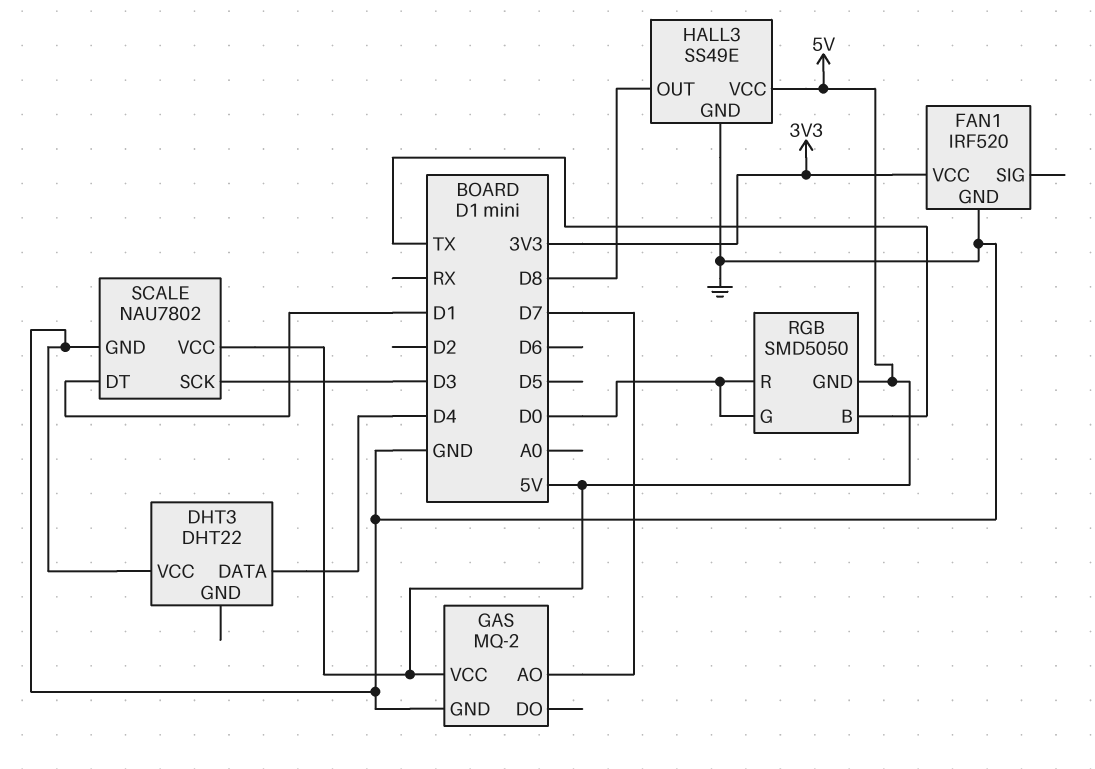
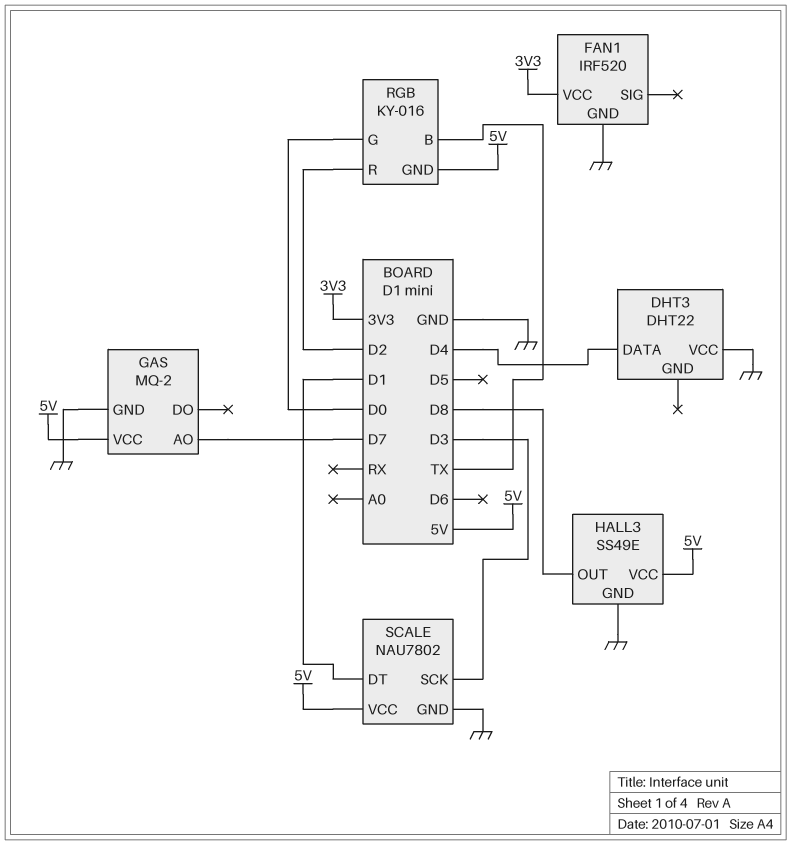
RGB: SMD5050 -> KY-016
RGB pin R: D0 -> D2

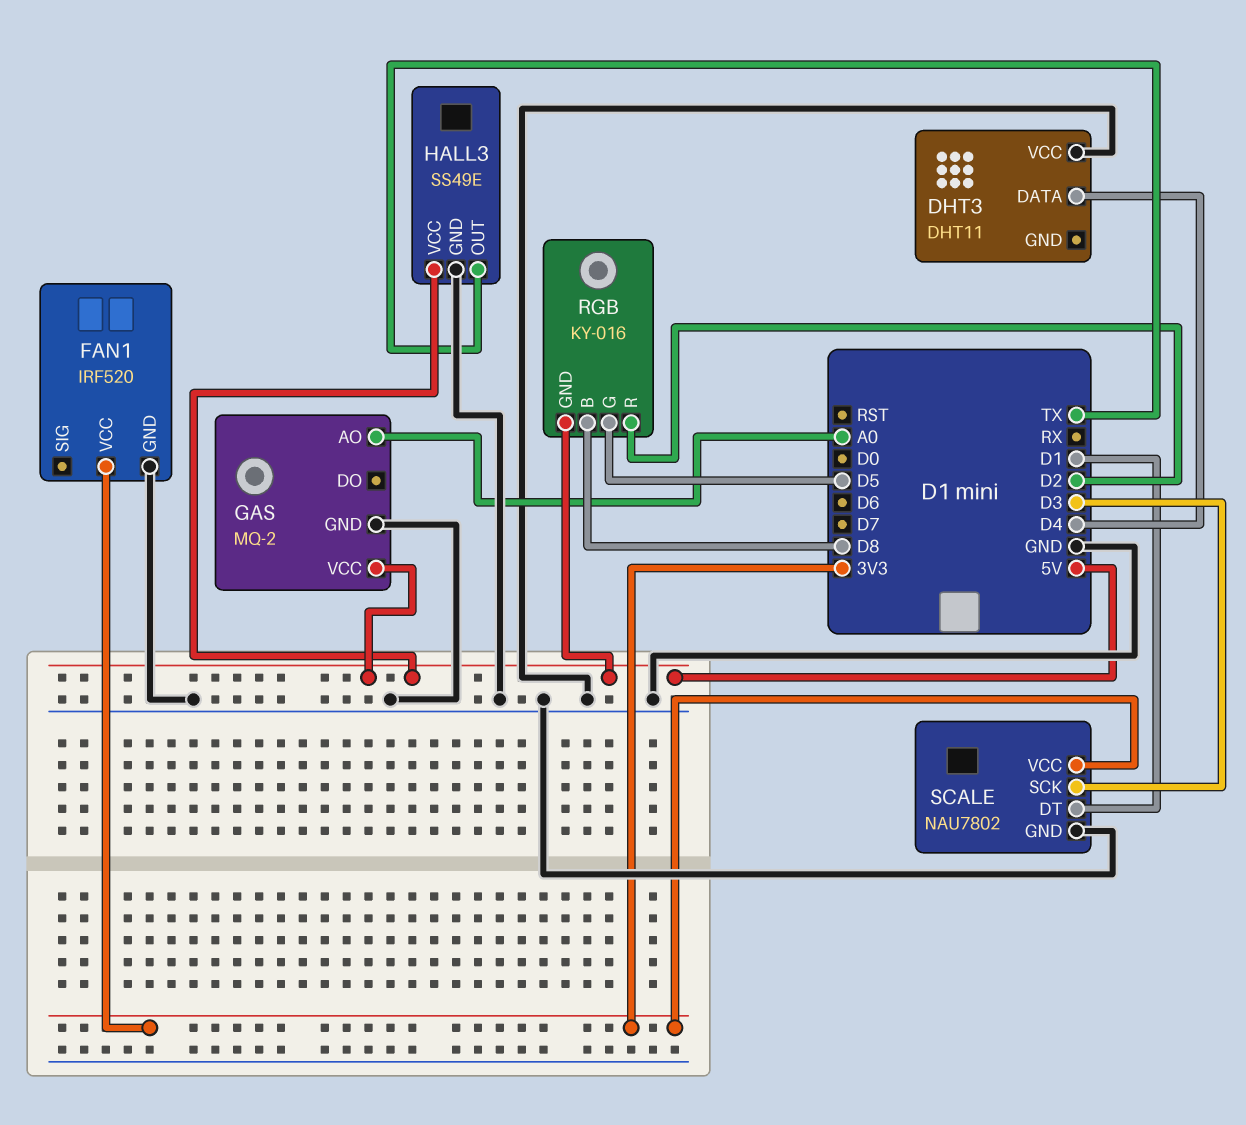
DHT3: DHT22 -> DHT11
GAS pin AO: D7 -> A0
HALL3 pin OUT: D8 -> TX
RGB pin B: TX -> D8
RGB pin G: D0 -> D5
SCALE pin VCC: 5V -> 3V3

